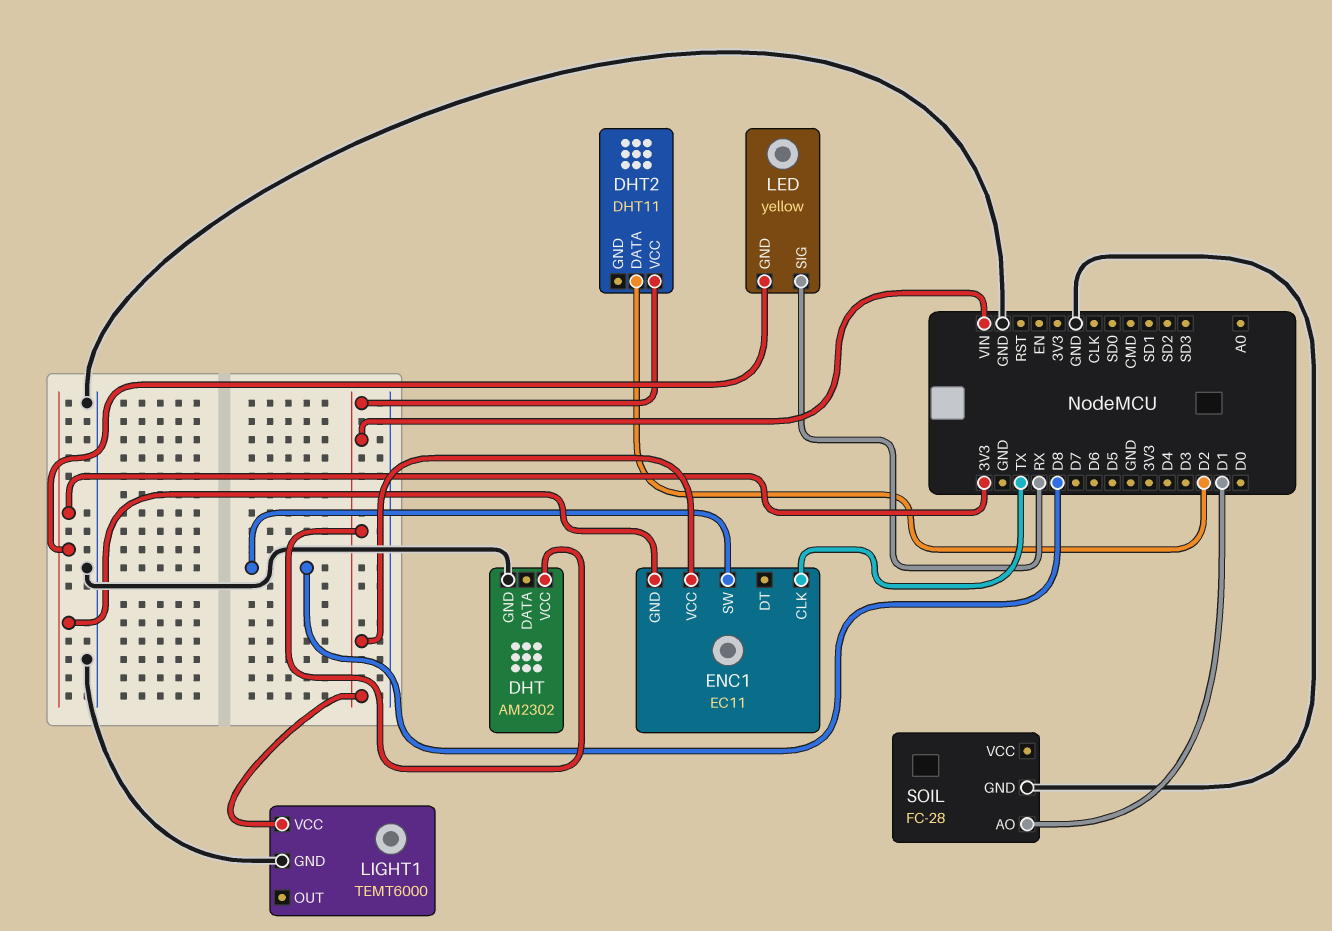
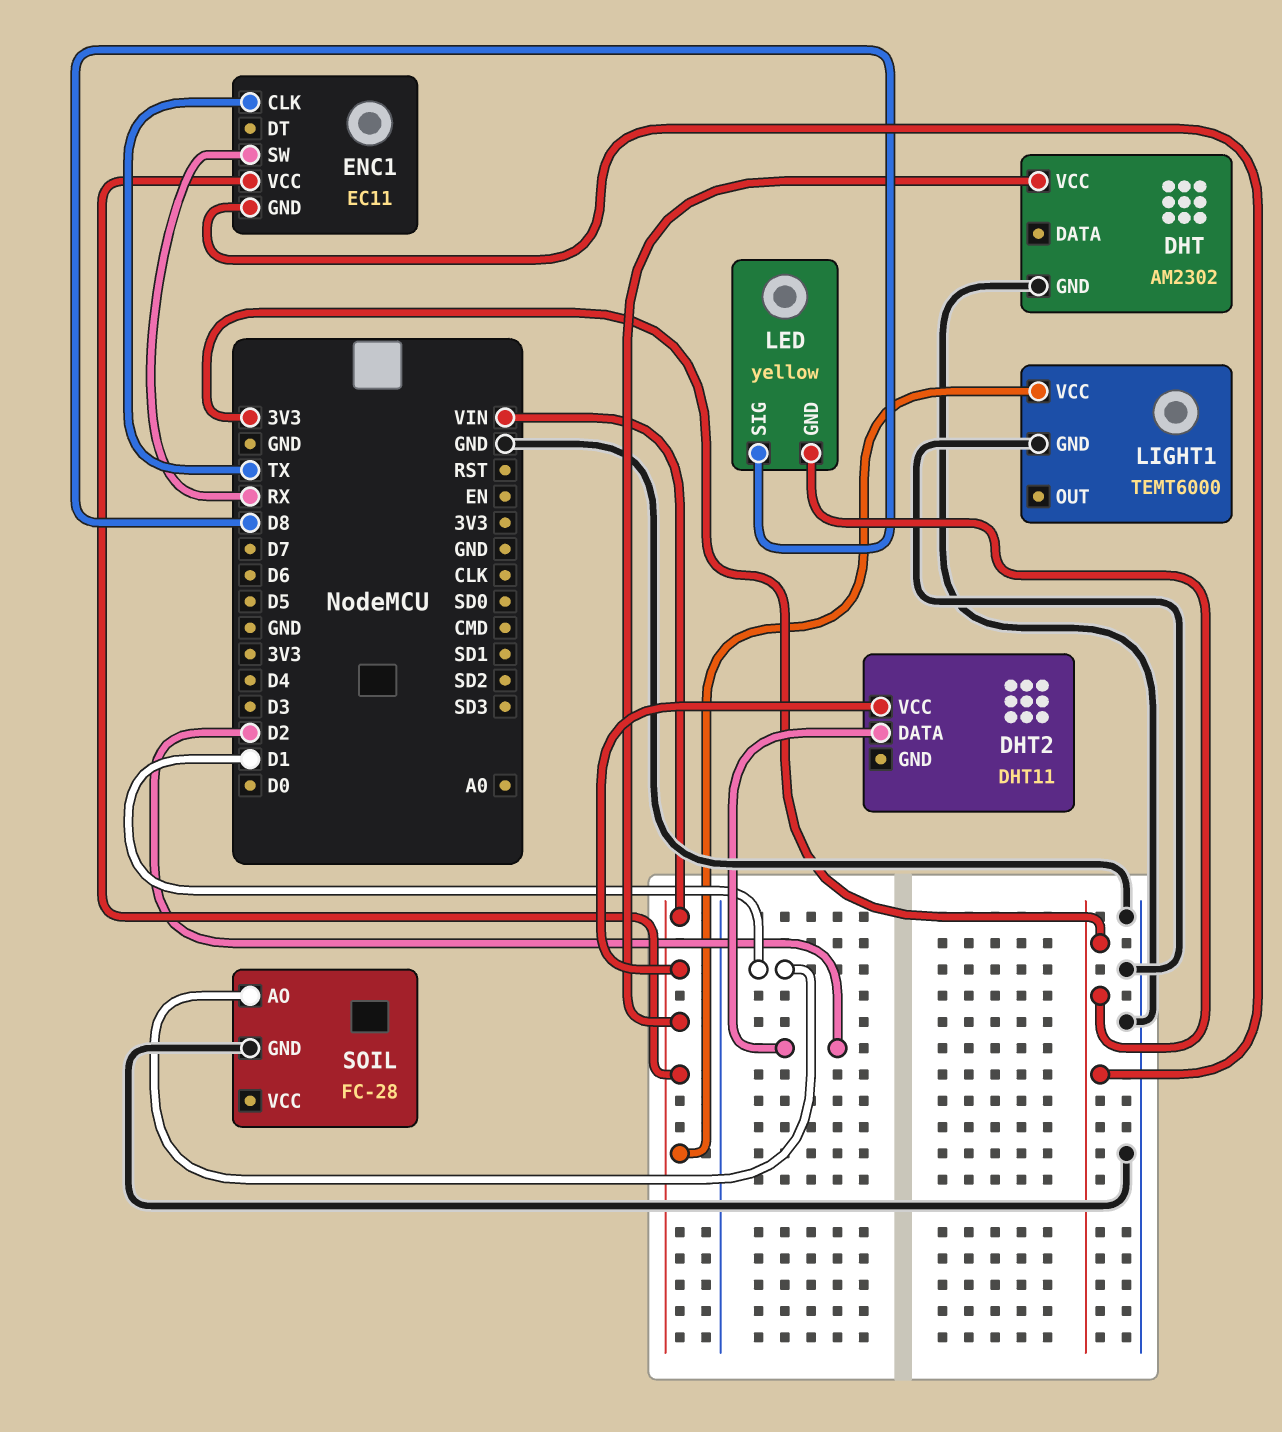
ENC1 pin SW: D8 -> RX
LED pin SIG: RX -> D8

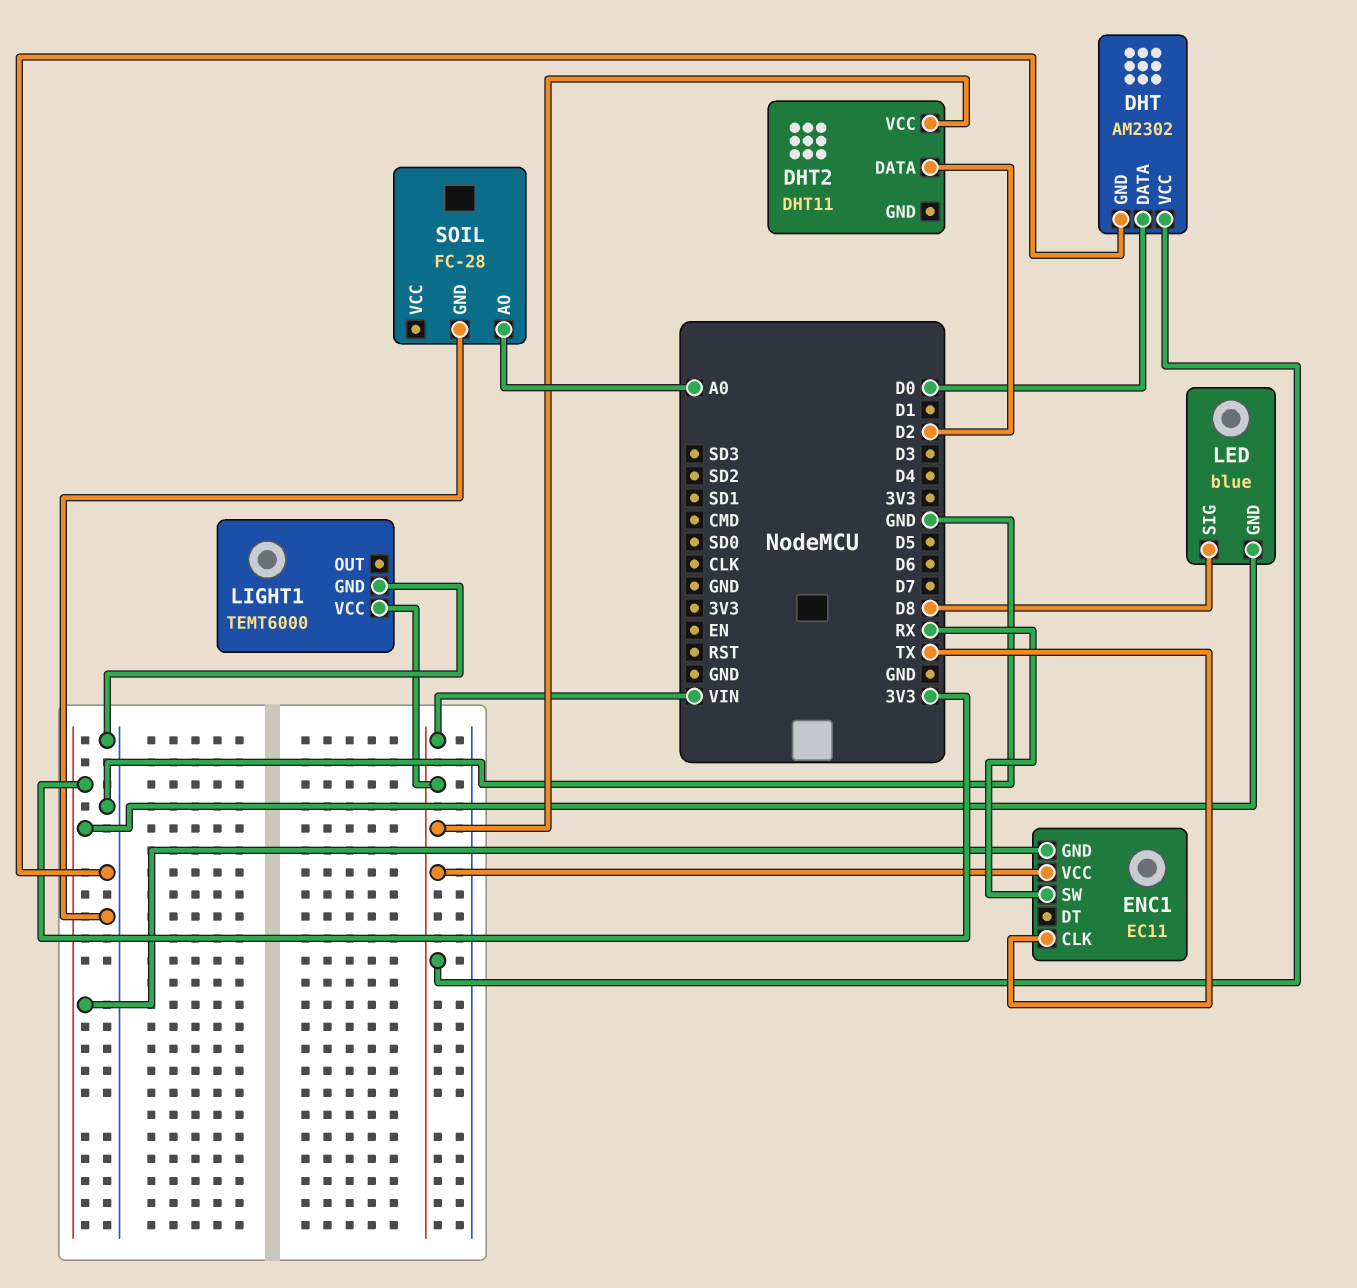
DHT pin DATA: none -> D0
LED: yellow -> blue
SOIL pin AO: D1 -> A0

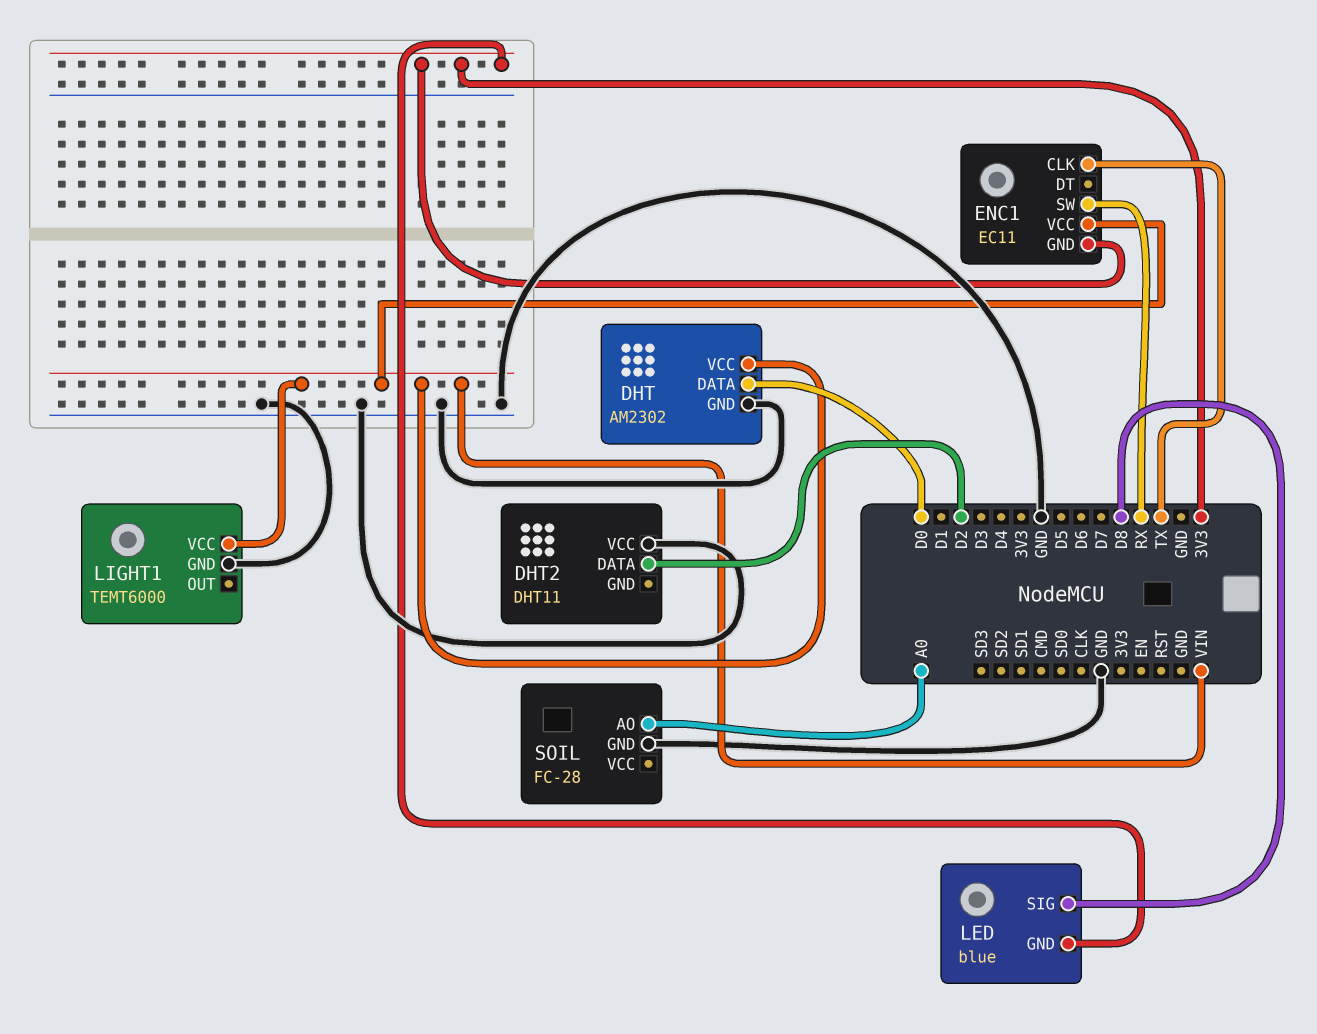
DHT2 pin VCC: VIN -> GND

